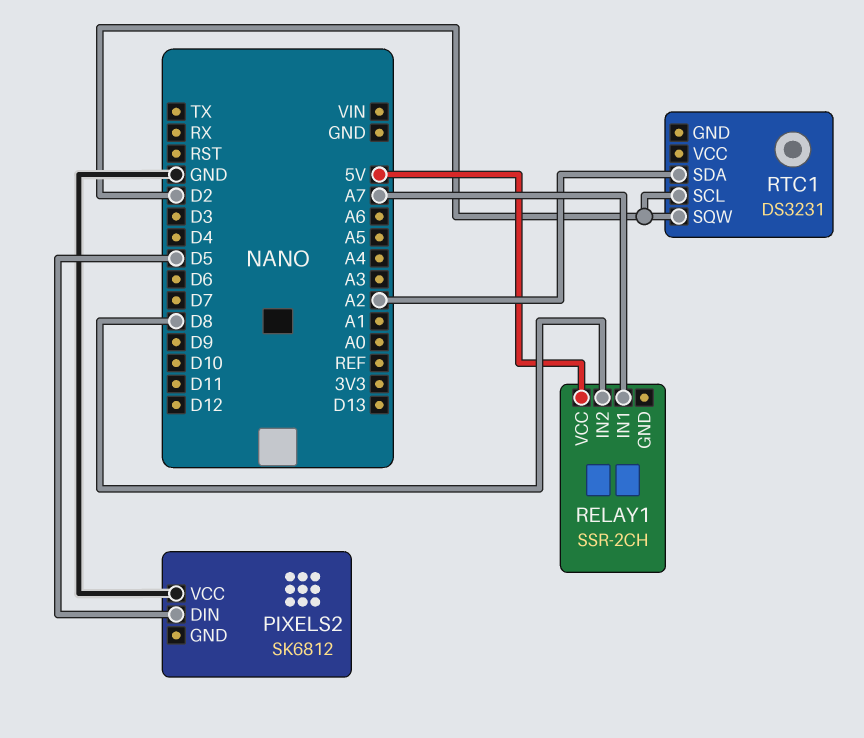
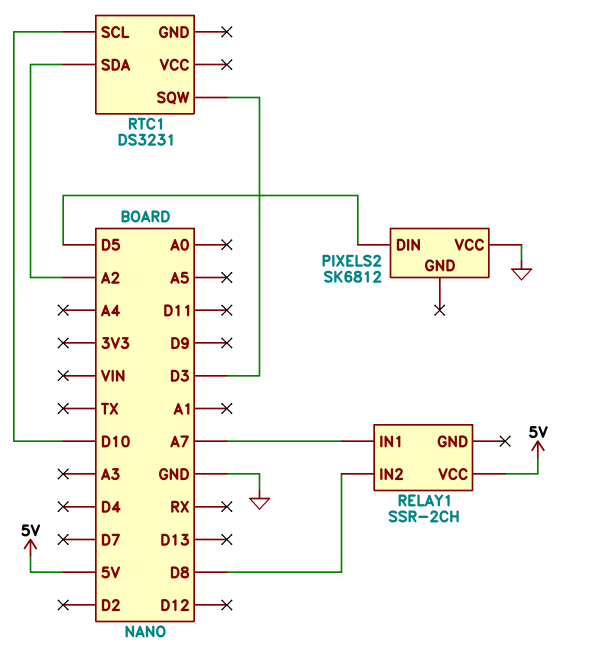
RTC1 pin SCL: D2 -> D10
RTC1 pin SQW: D2 -> D3

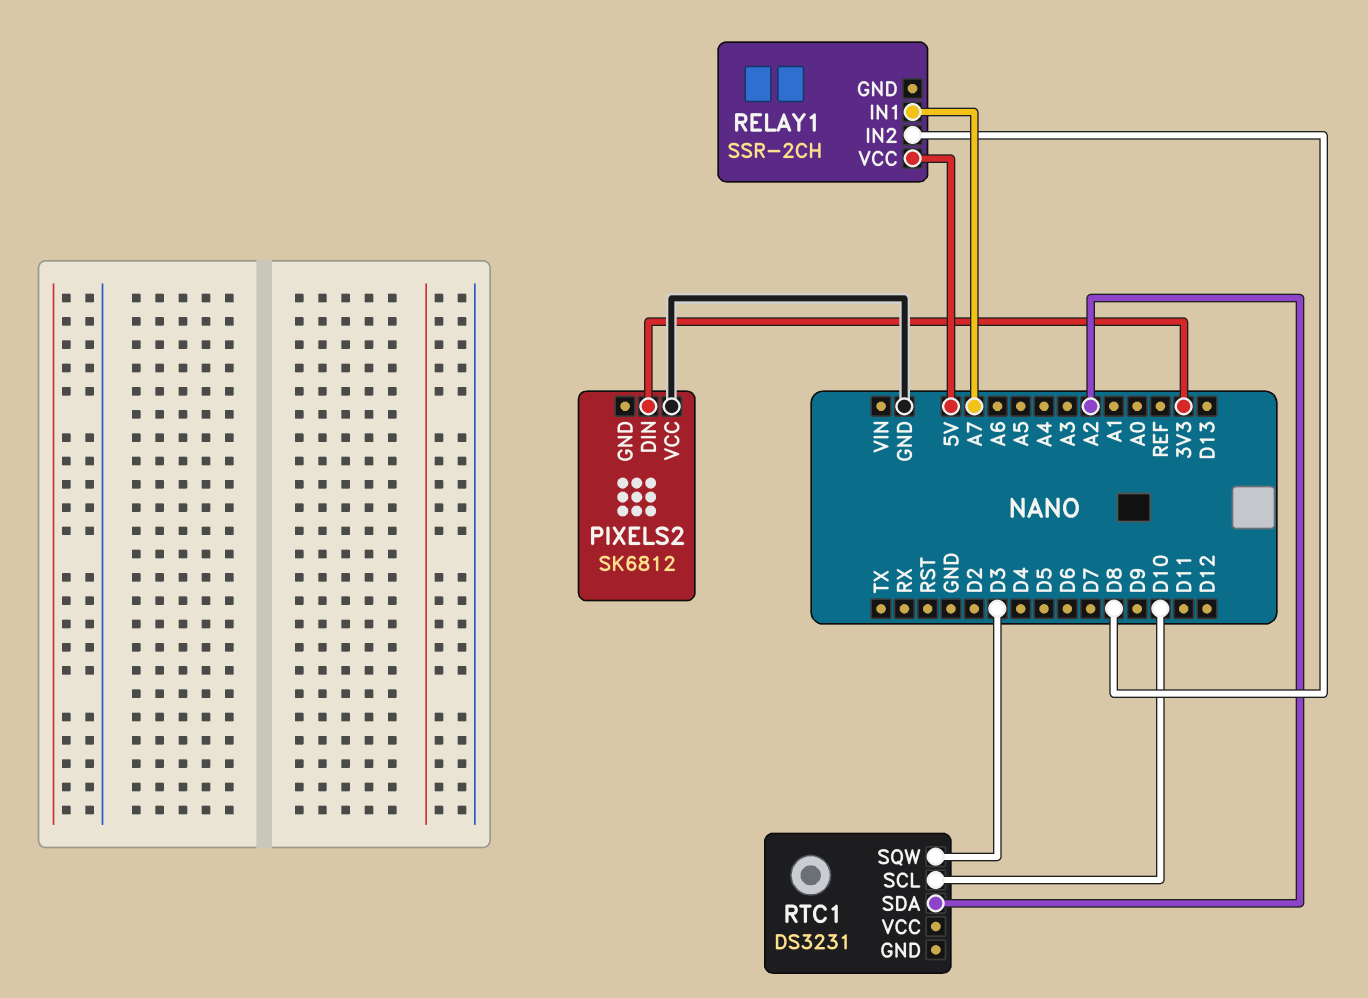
PIXELS2 pin DIN: D5 -> 3V3

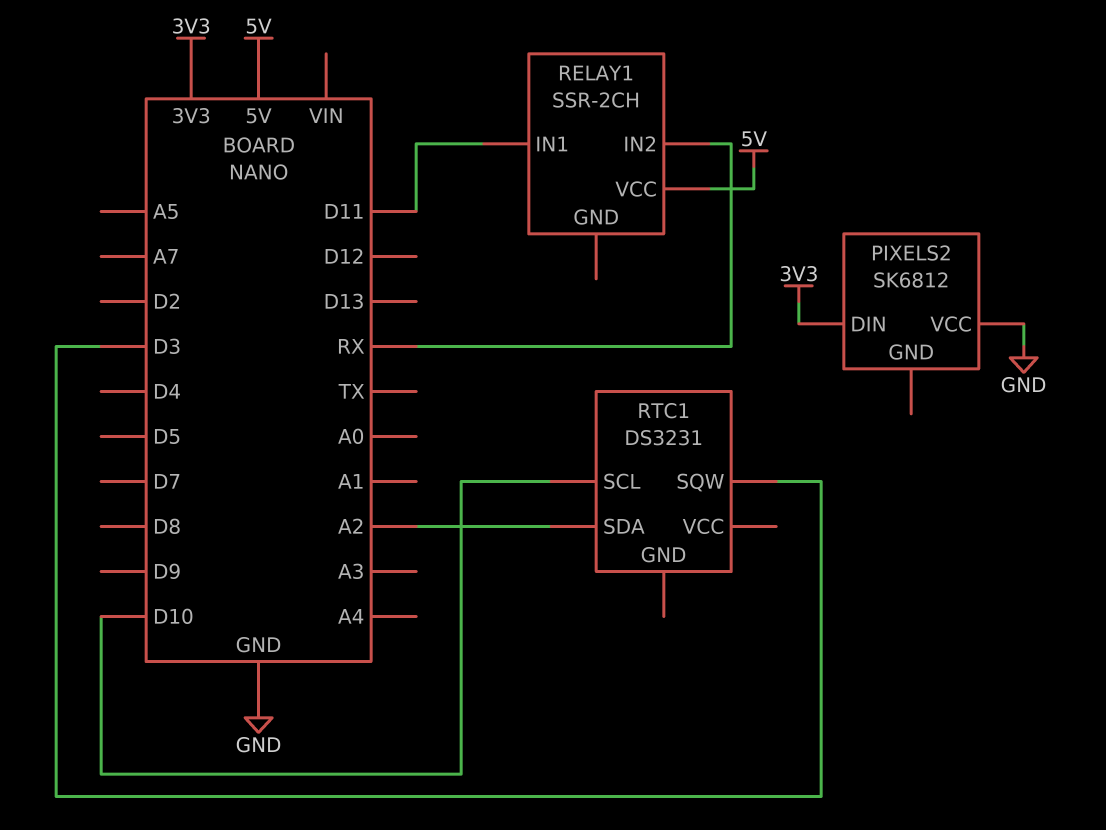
RELAY1 pin IN1: A7 -> D11
RELAY1 pin IN2: D8 -> RX

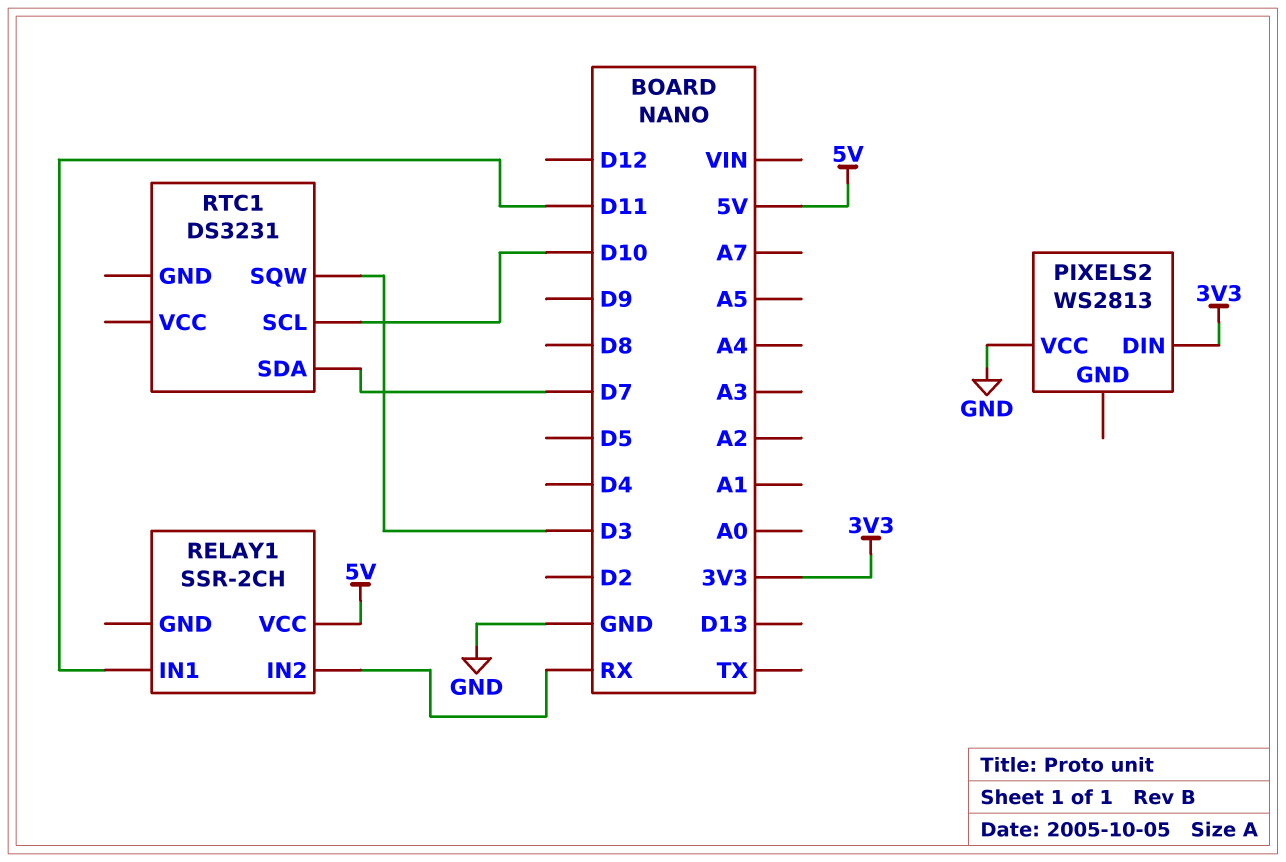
PIXELS2: SK6812 -> WS2813
RTC1 pin SDA: A2 -> D7

